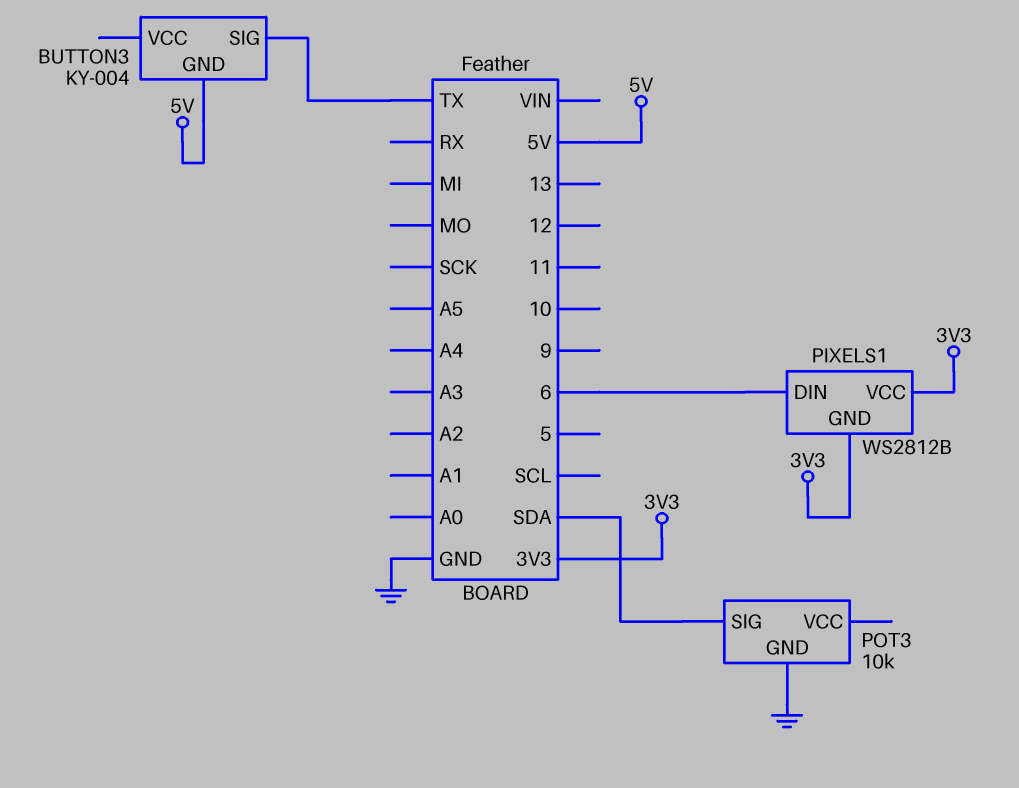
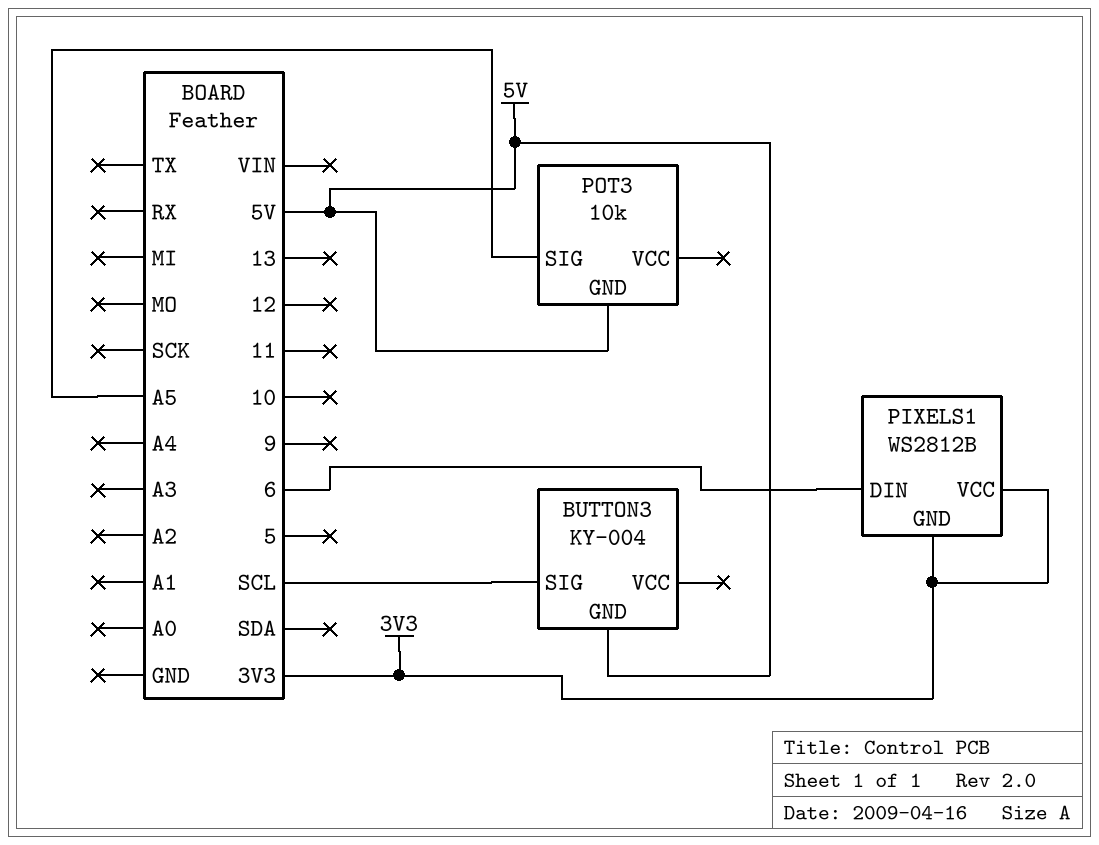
BUTTON3 pin SIG: TX -> SCL
POT3 pin GND: GND -> 5V
POT3 pin SIG: SDA -> A5

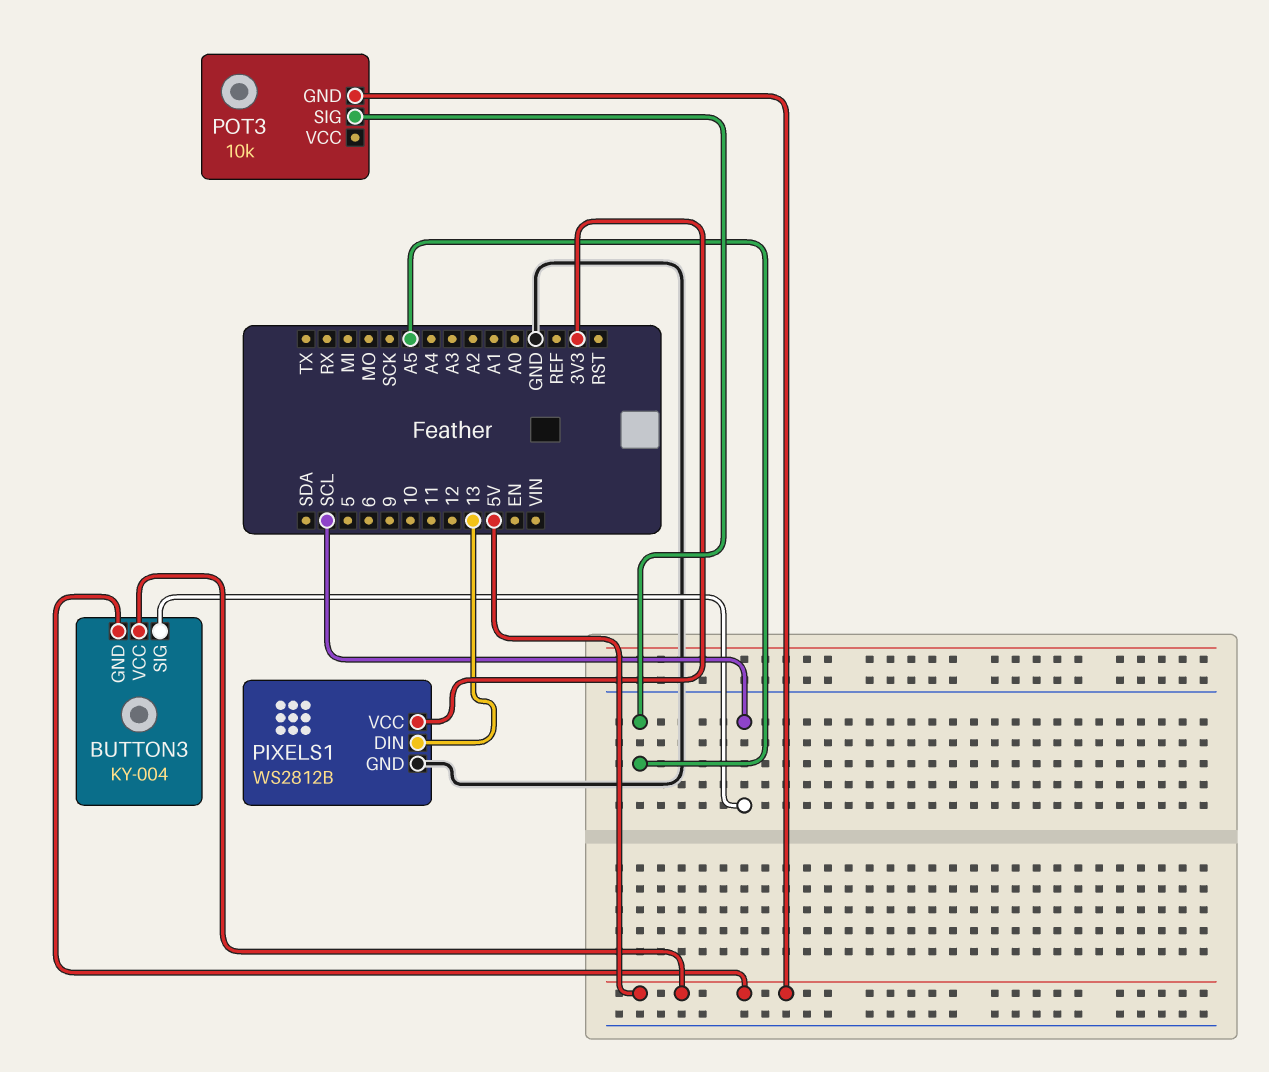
BUTTON3 pin VCC: none -> 5V
PIXELS1 pin DIN: 6 -> 13
PIXELS1 pin GND: 3V3 -> GND

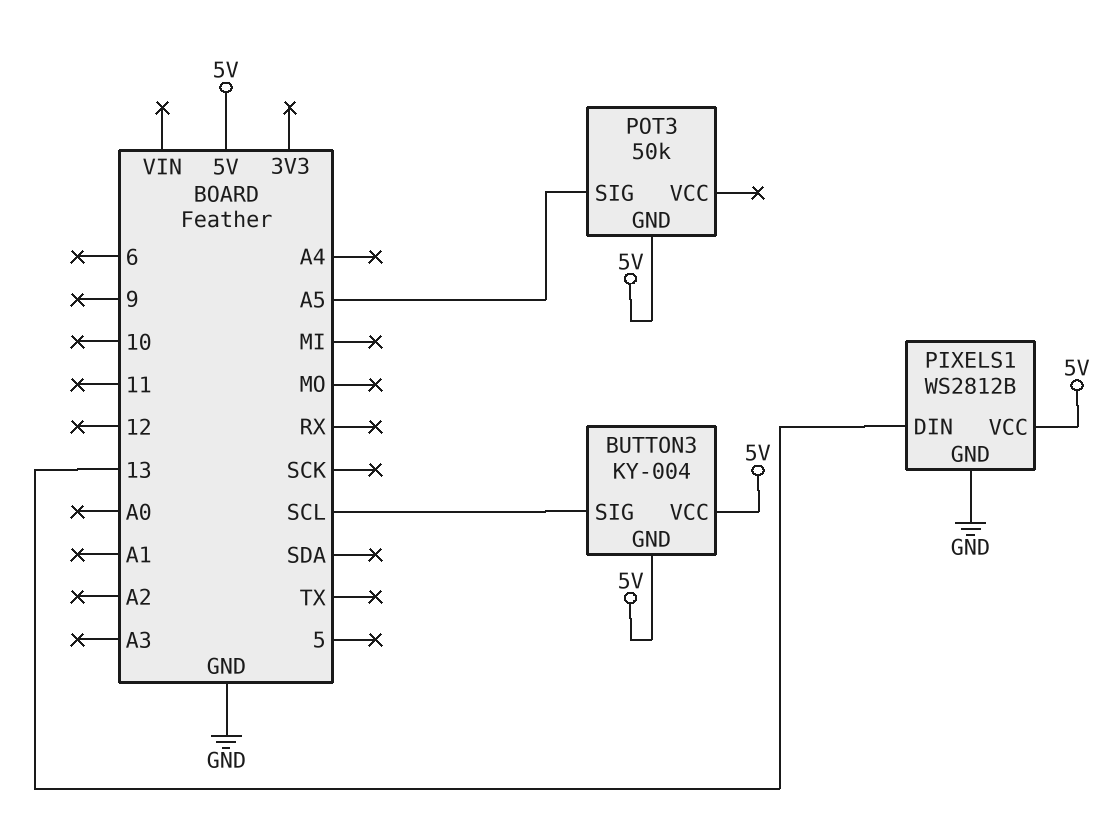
PIXELS1 pin VCC: 3V3 -> 5V
POT3: 10k -> 50k

